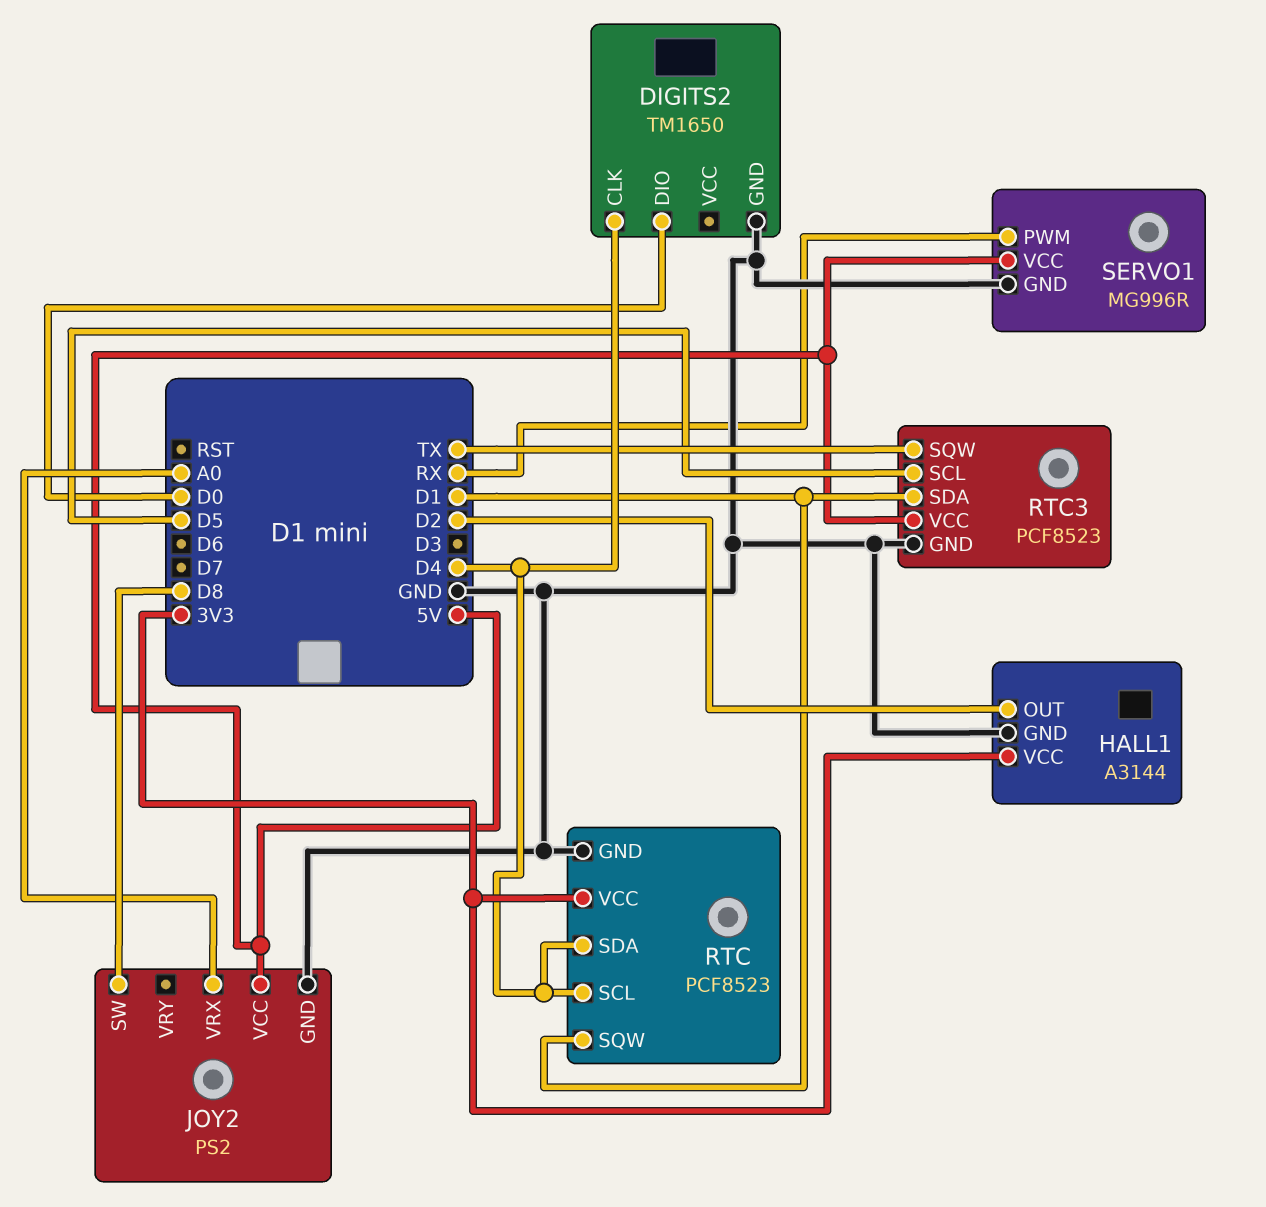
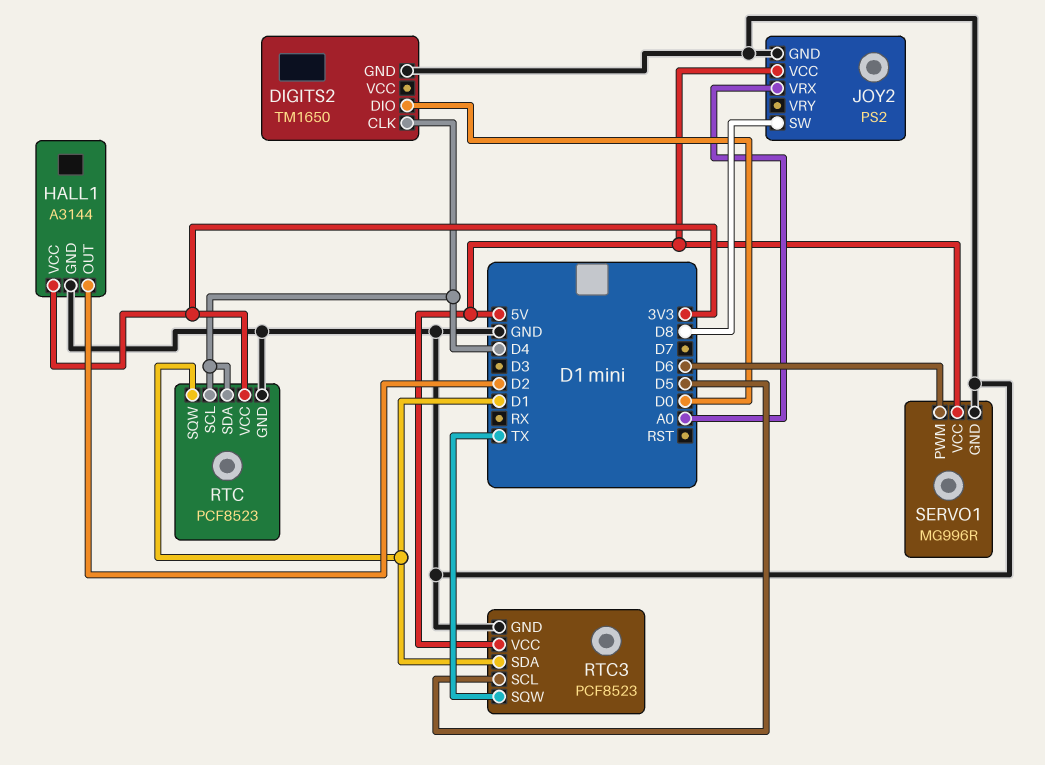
SERVO1 pin PWM: RX -> D6

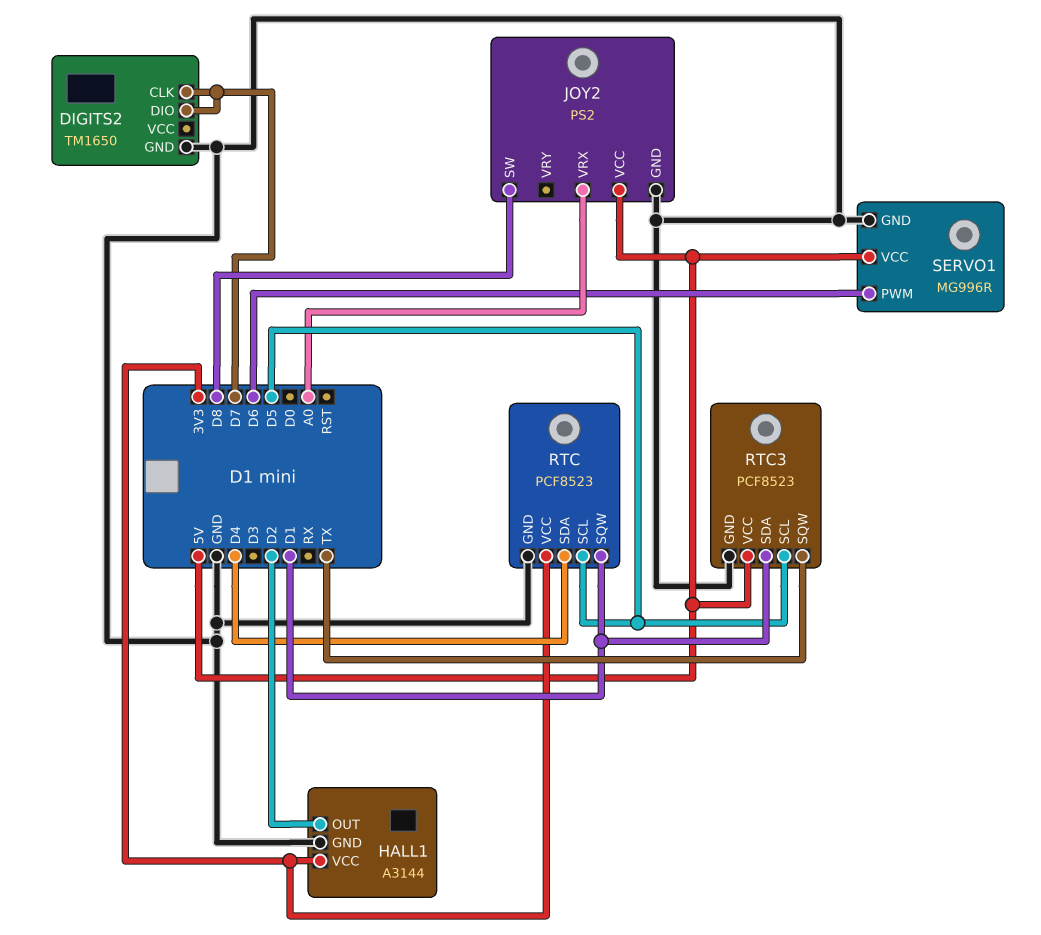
DIGITS2 pin CLK: D4 -> D7
DIGITS2 pin DIO: D0 -> D7
RTC pin SCL: D4 -> D5

